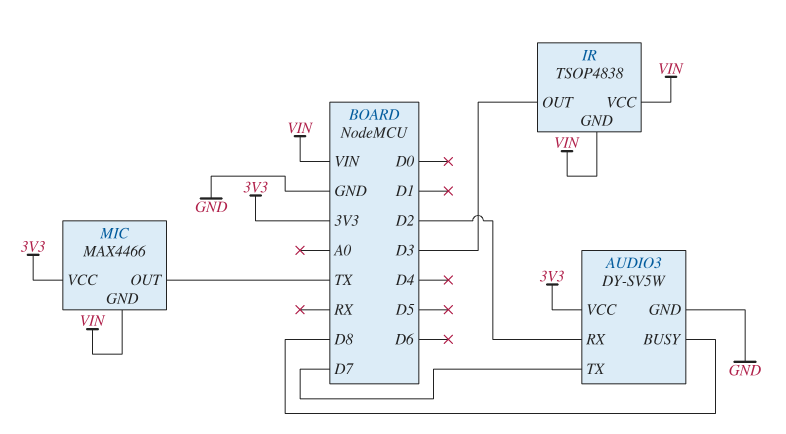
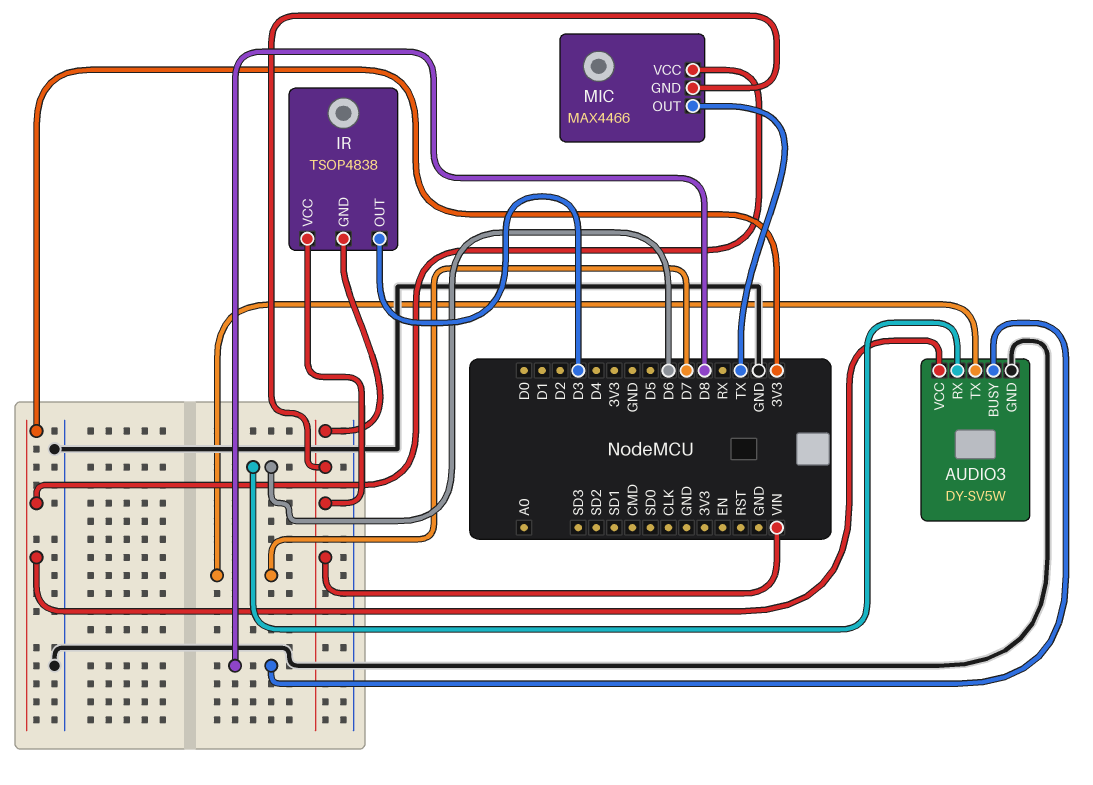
AUDIO3 pin RX: D2 -> D6

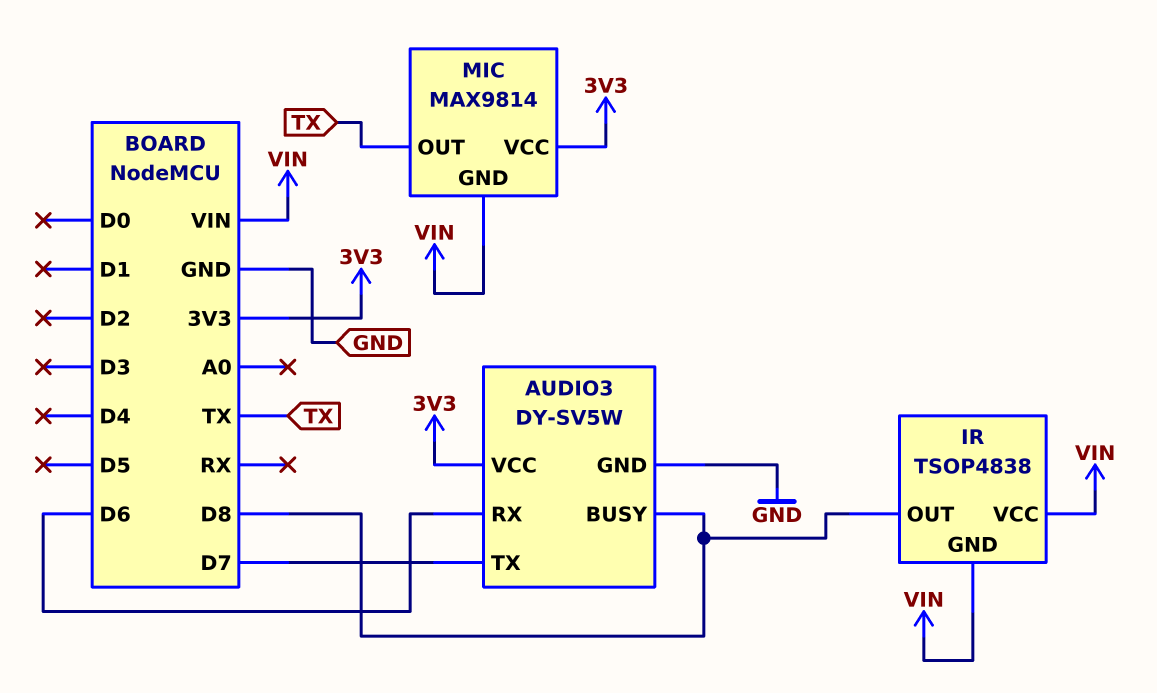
IR pin OUT: D3 -> D8
MIC: MAX4466 -> MAX9814

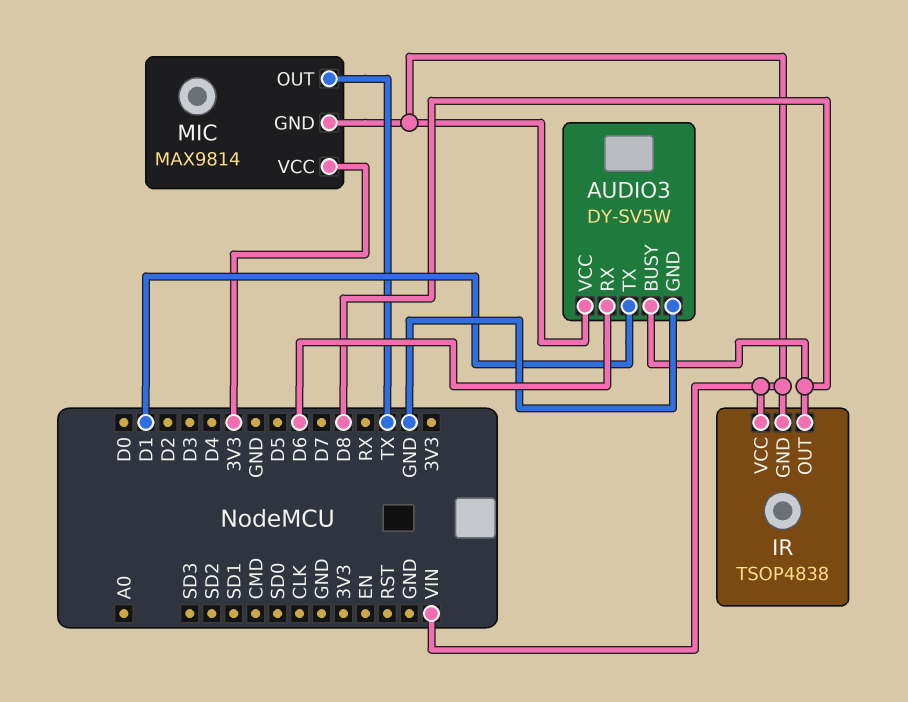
AUDIO3 pin TX: D7 -> D1
AUDIO3 pin VCC: 3V3 -> VIN

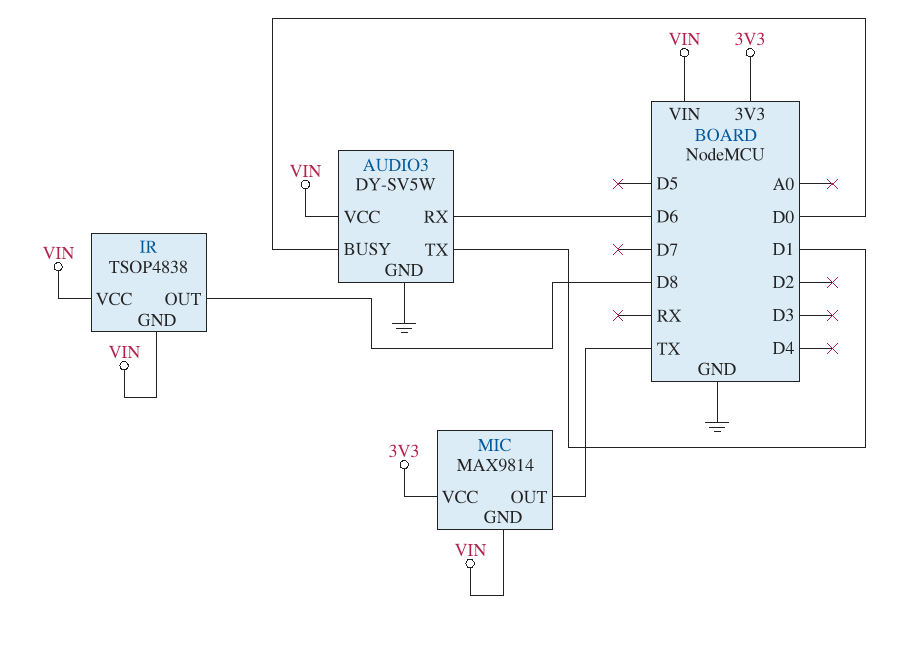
AUDIO3 pin BUSY: D8 -> D0

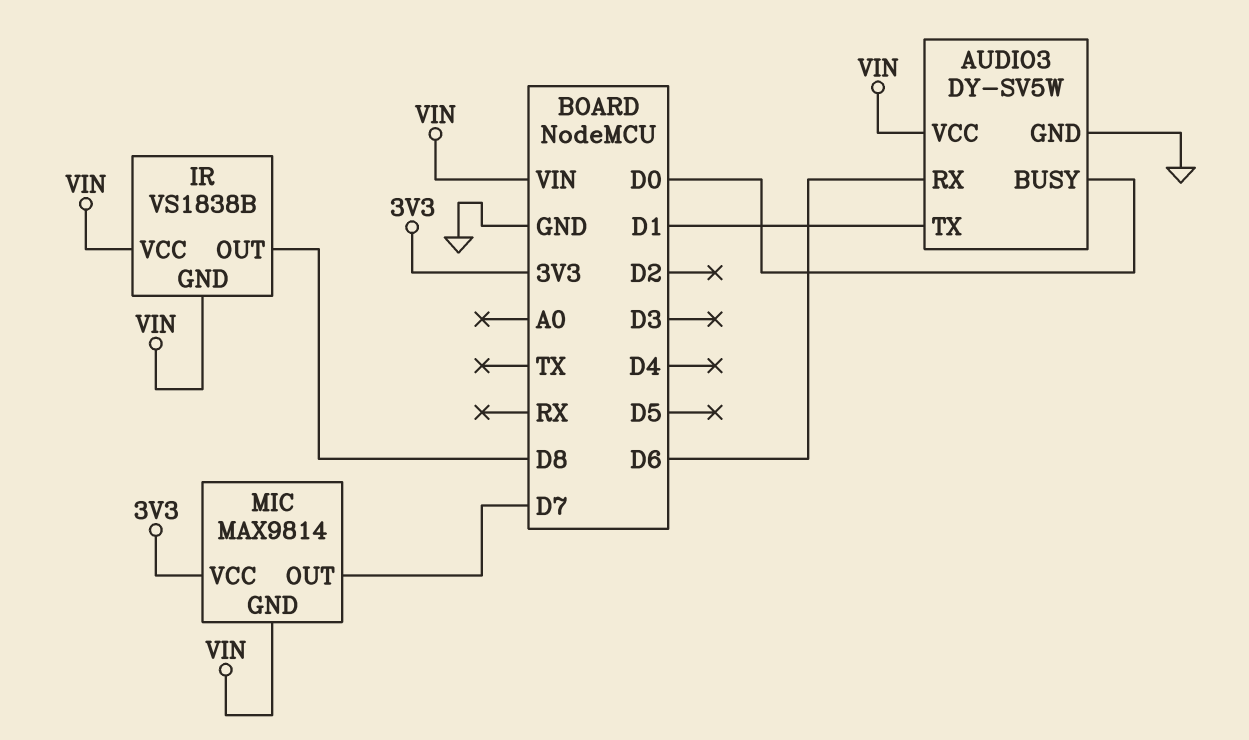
IR: TSOP4838 -> VS1838B
MIC pin OUT: TX -> D7

